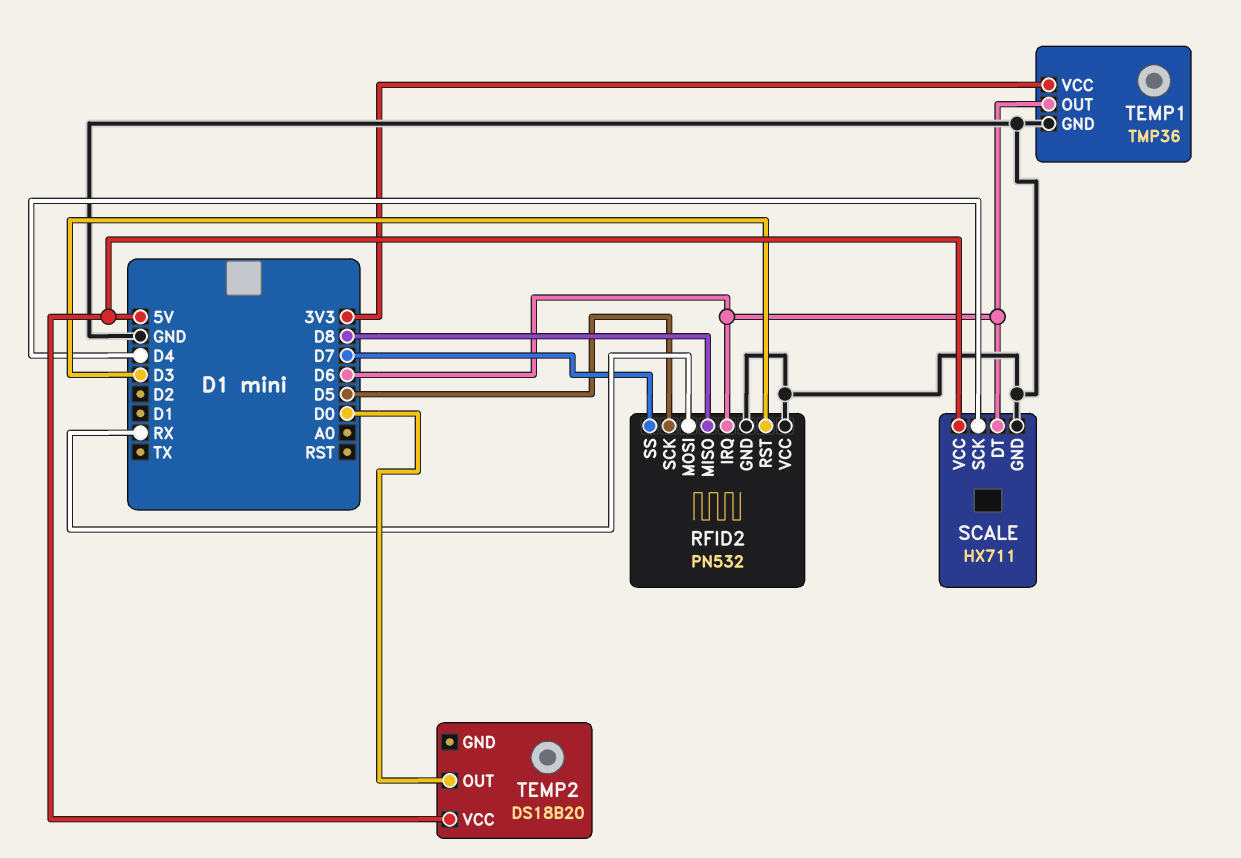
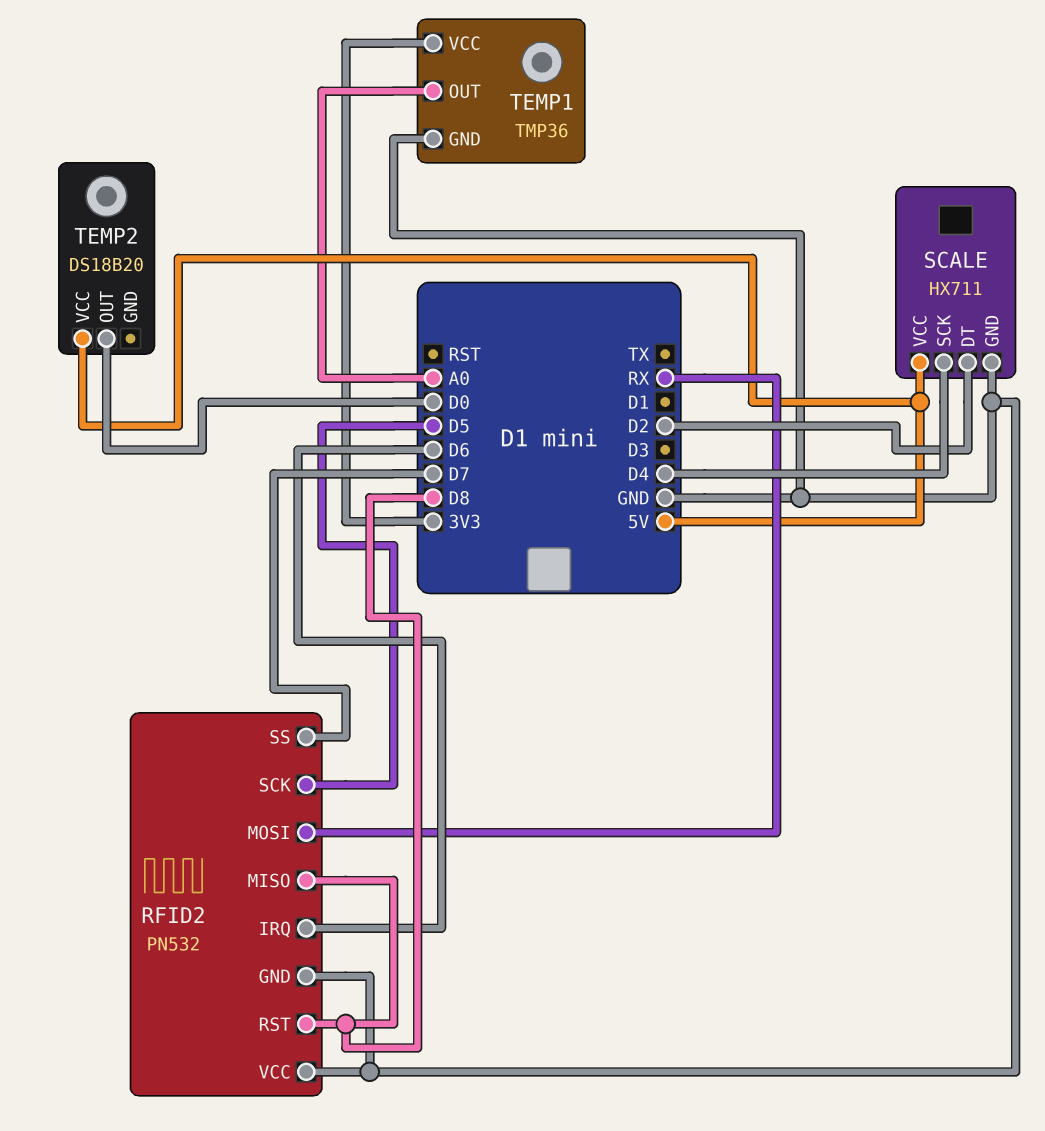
RFID2 pin RST: D3 -> D8
SCALE pin DT: D6 -> D2
TEMP1 pin OUT: D6 -> A0

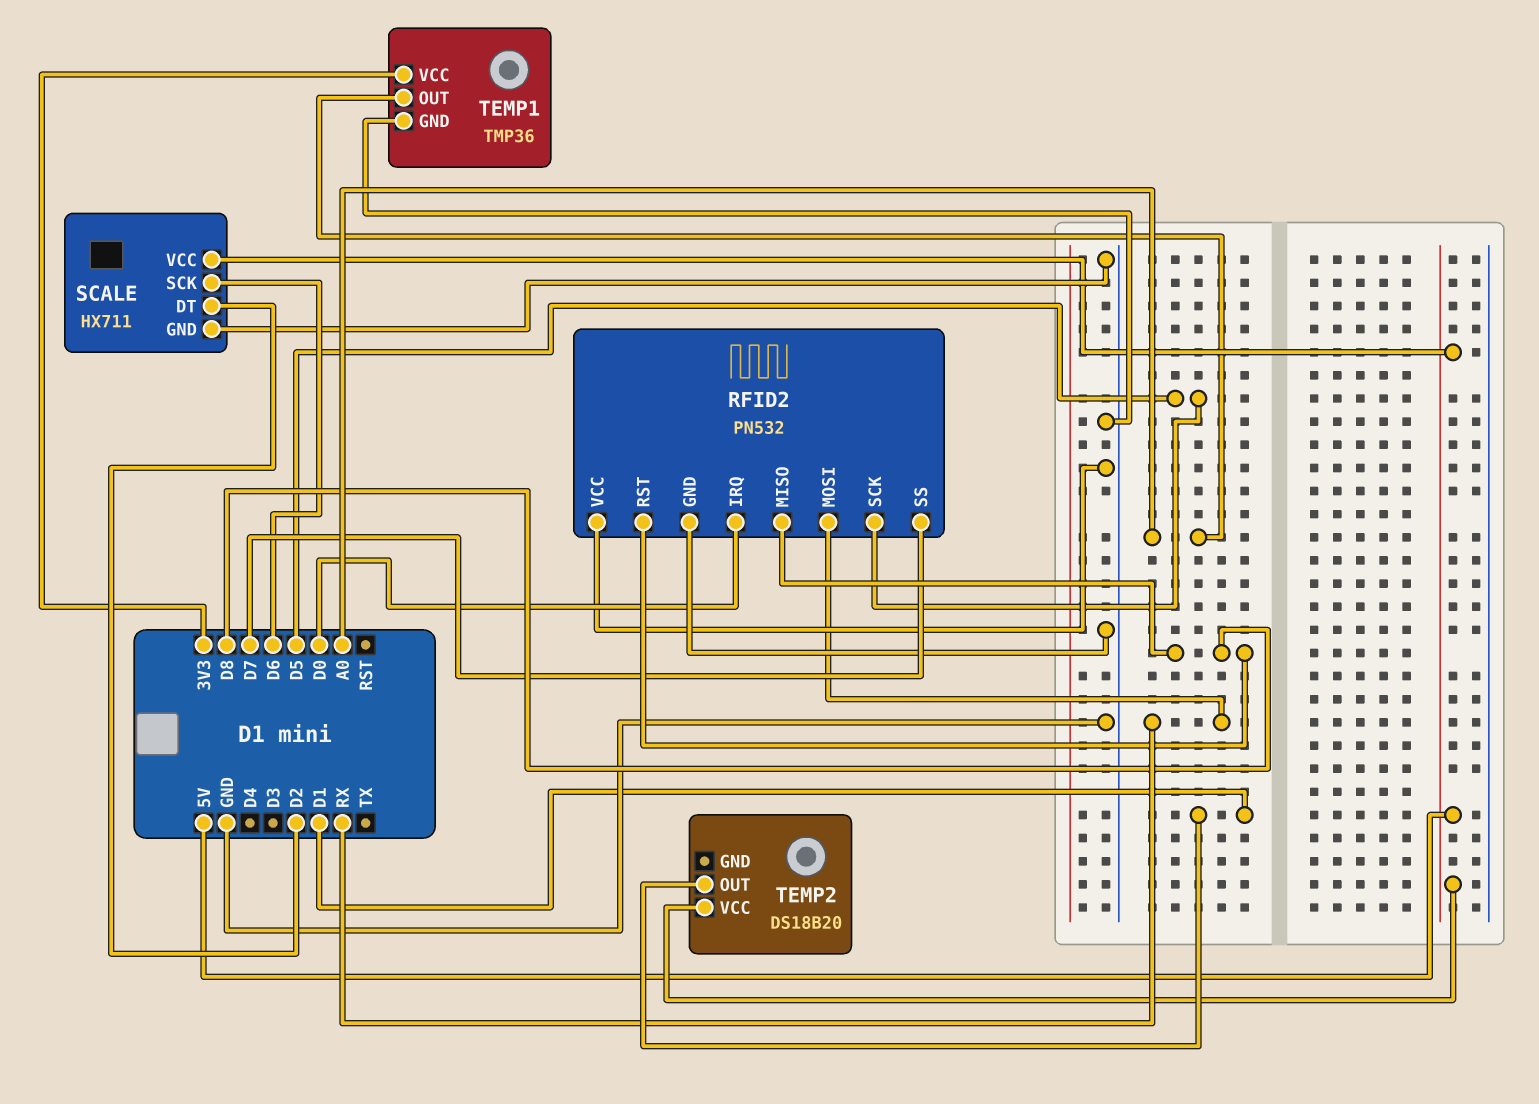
RFID2 pin IRQ: D6 -> D0
SCALE pin SCK: D4 -> D6
TEMP2 pin OUT: D0 -> D1

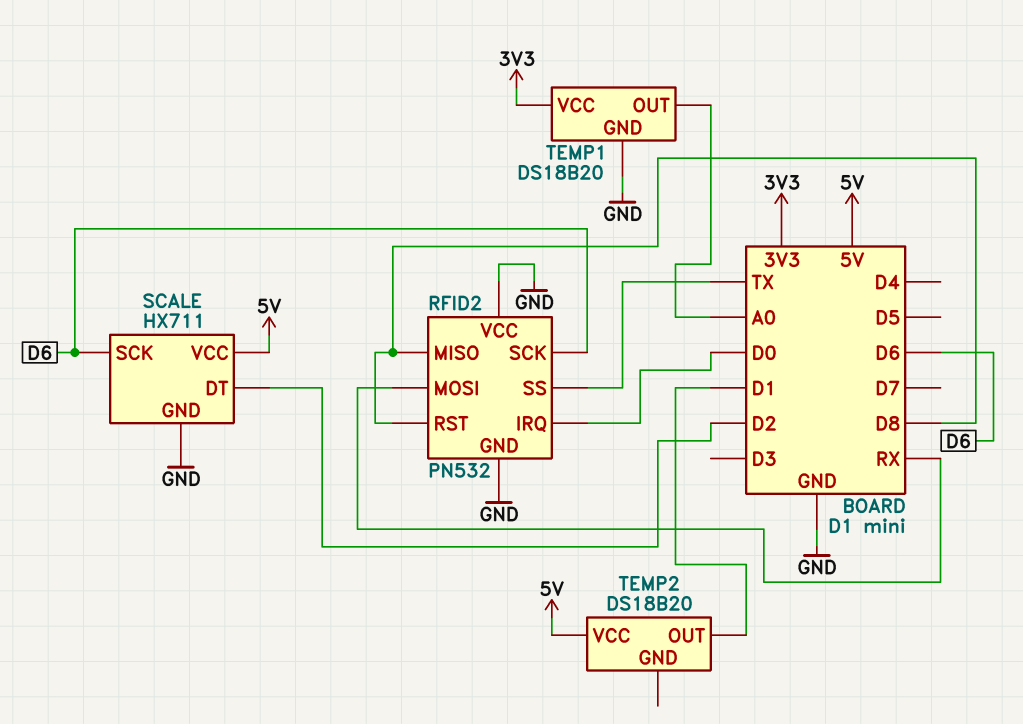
RFID2 pin SCK: D5 -> D6
RFID2 pin SS: D7 -> TX
TEMP1: TMP36 -> DS18B20

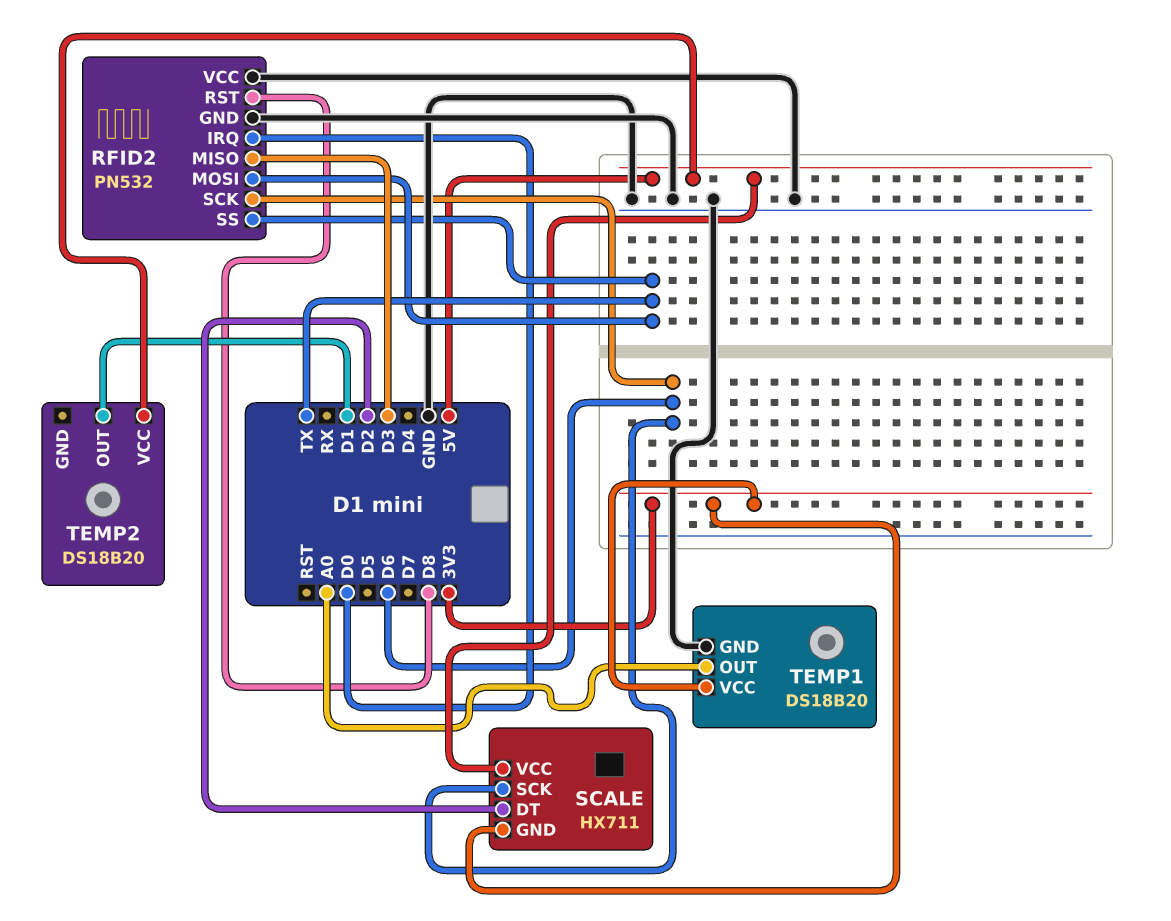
RFID2 pin MISO: D8 -> D3
RFID2 pin MOSI: RX -> TX
SCALE pin GND: GND -> 3V3

